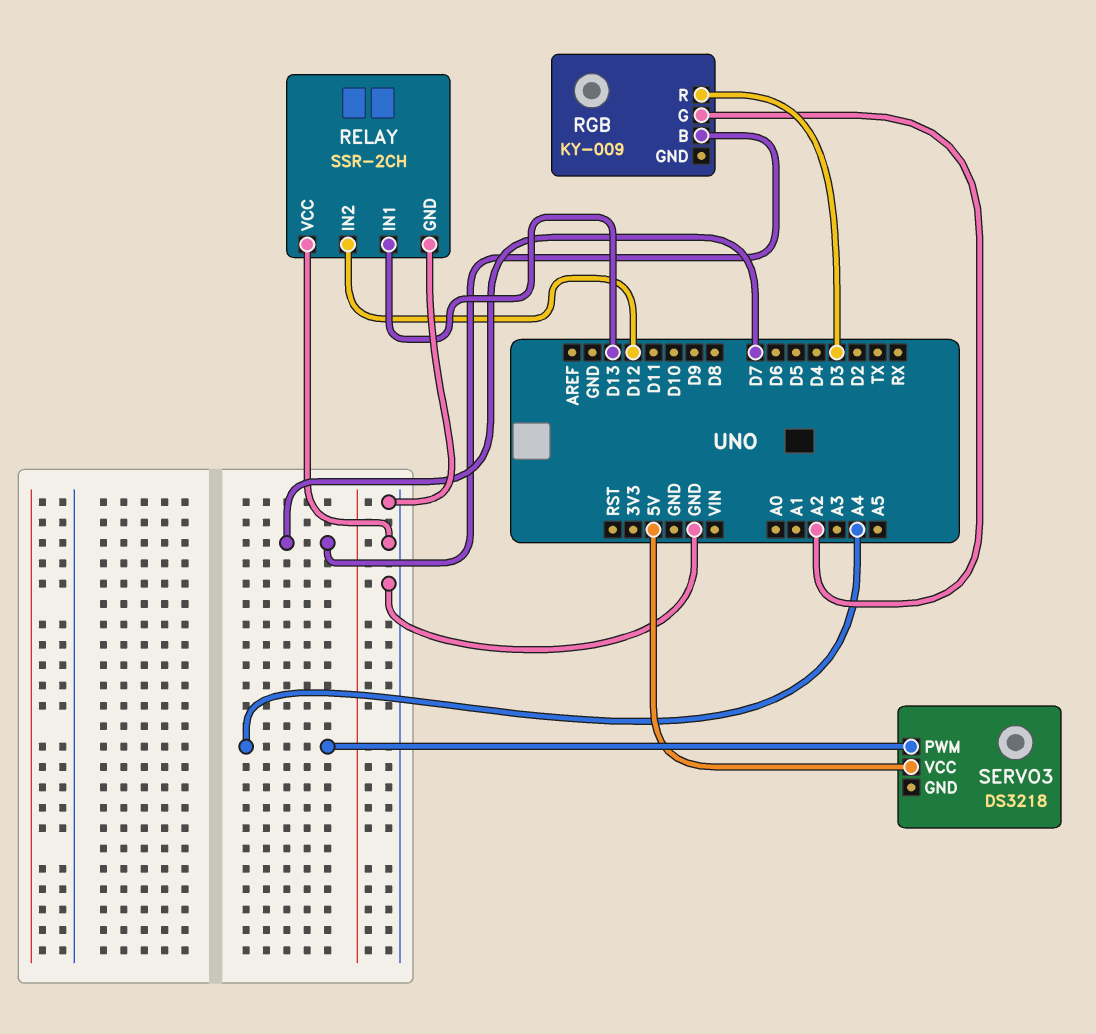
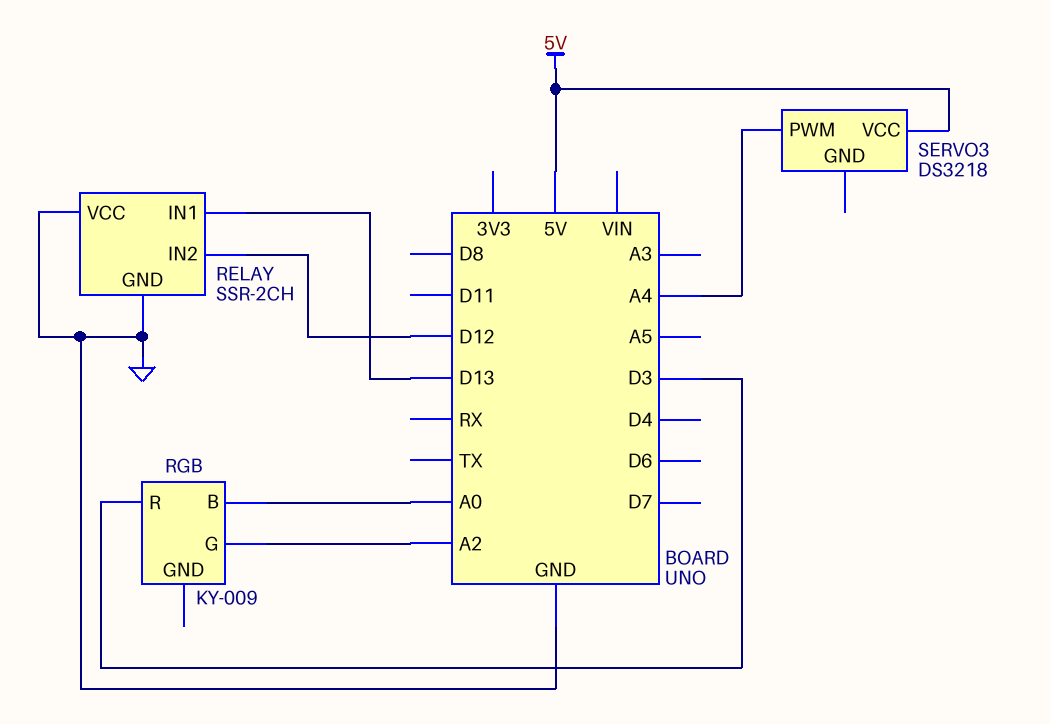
RGB pin B: D7 -> A0

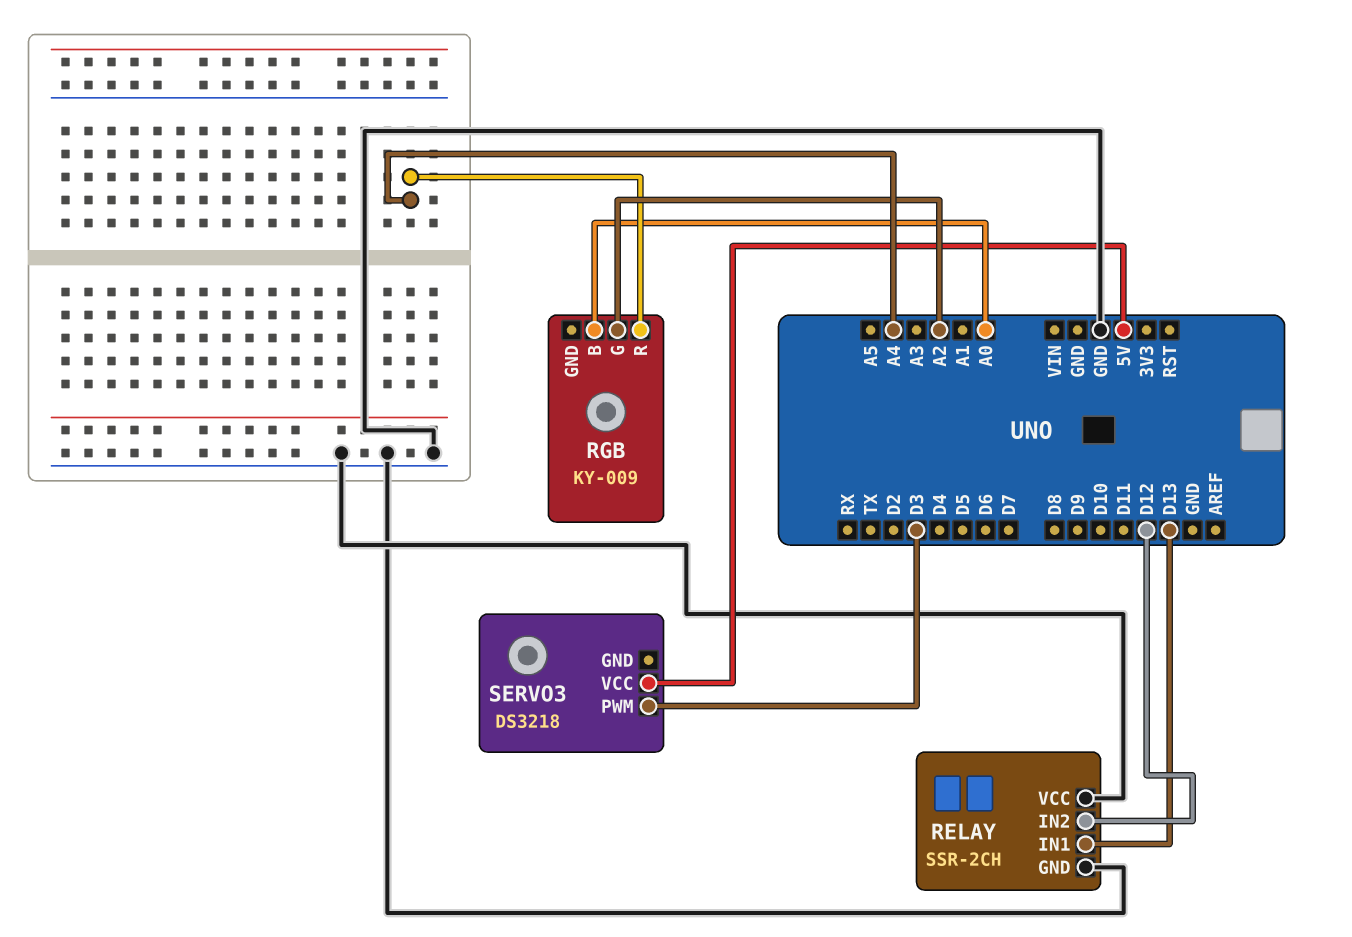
RGB pin R: D3 -> A4
SERVO3 pin PWM: A4 -> D3

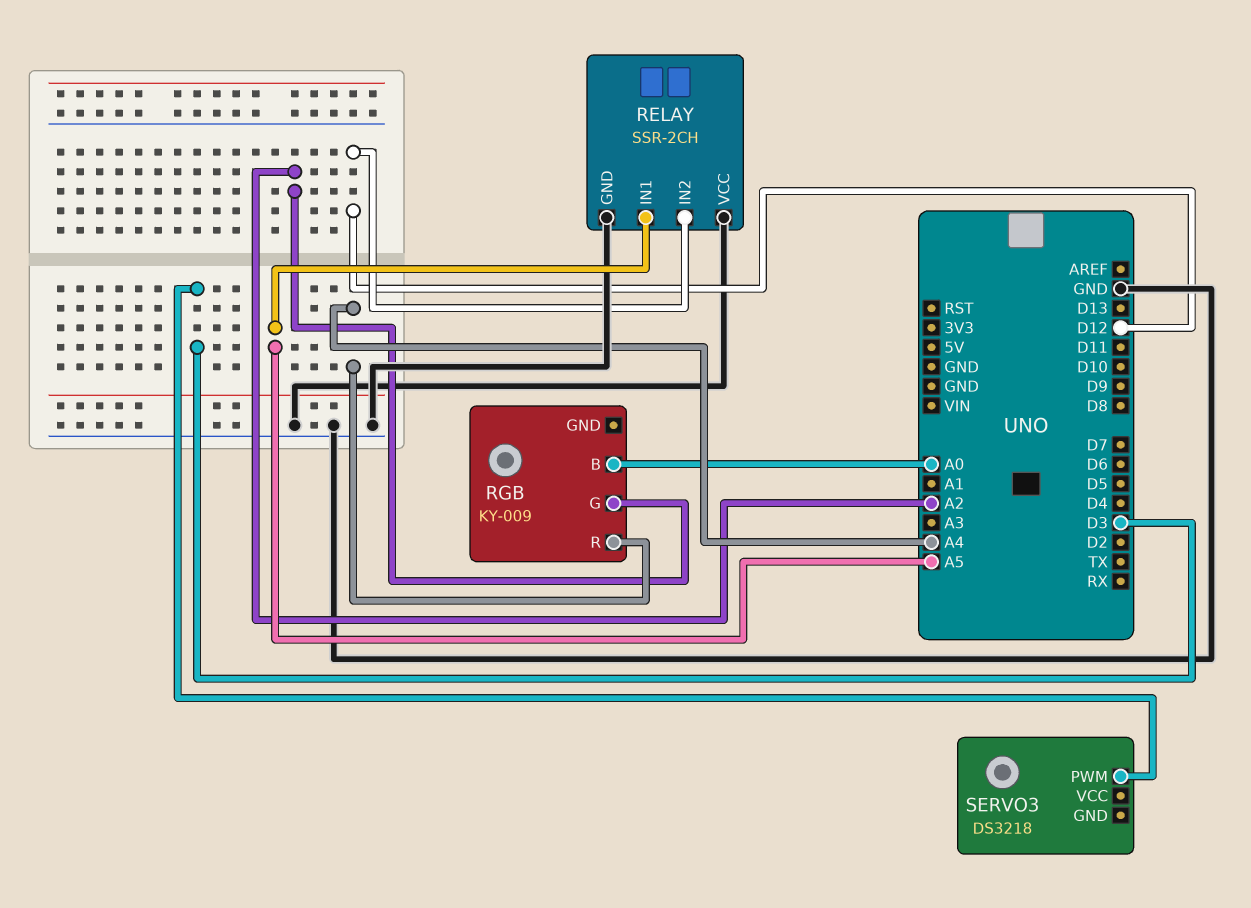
RELAY pin IN1: D13 -> A5
SERVO3 pin VCC: 5V -> none

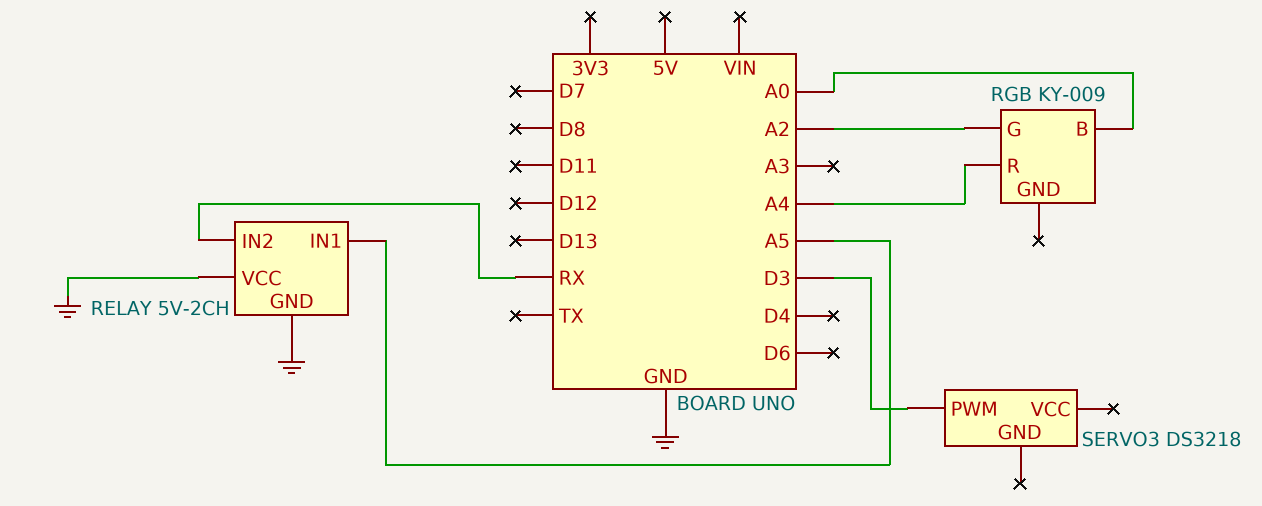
RELAY: SSR-2CH -> 5V-2CH
RELAY pin IN2: D12 -> RX

